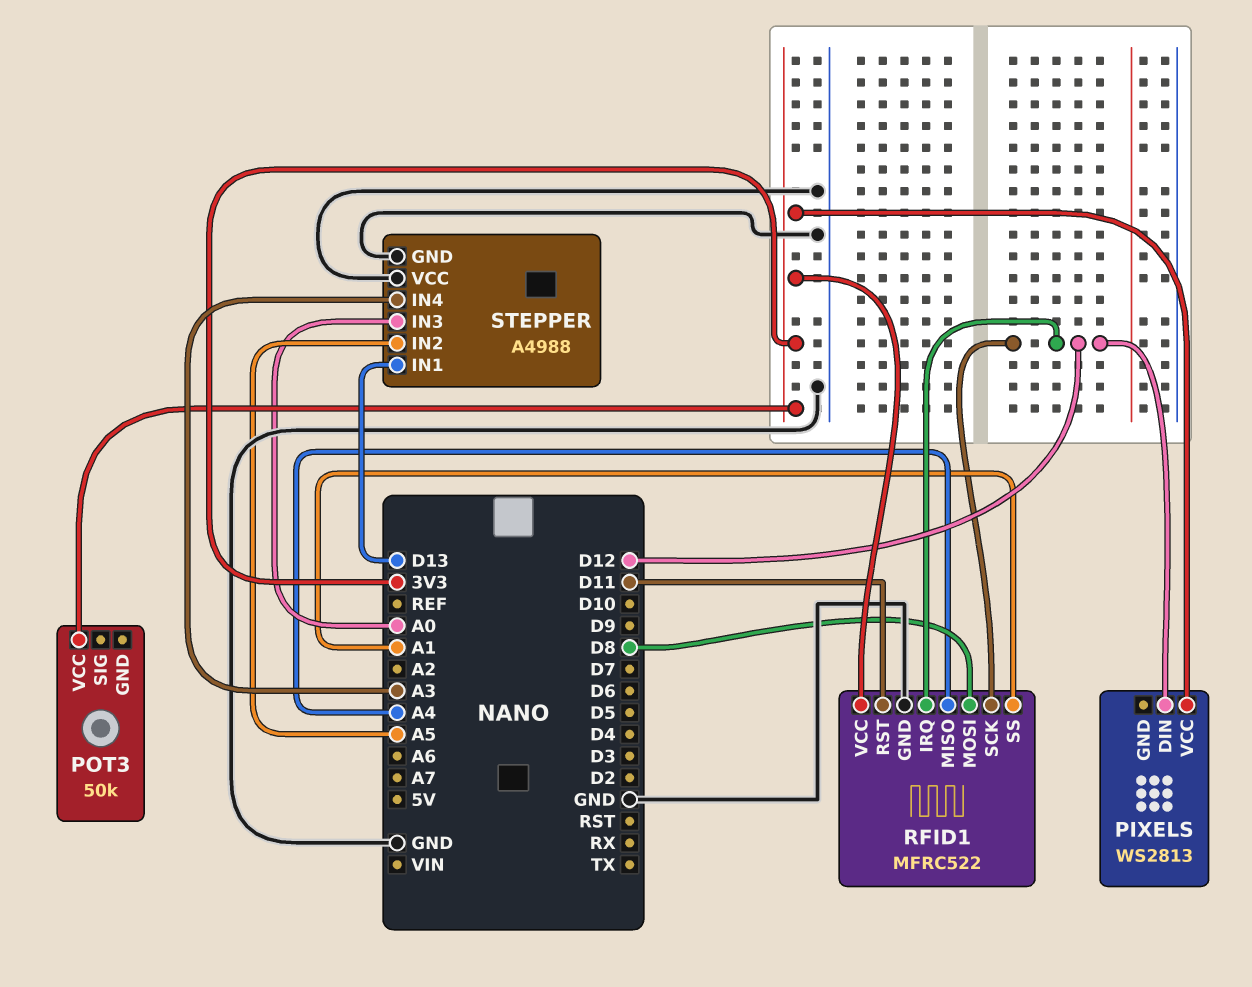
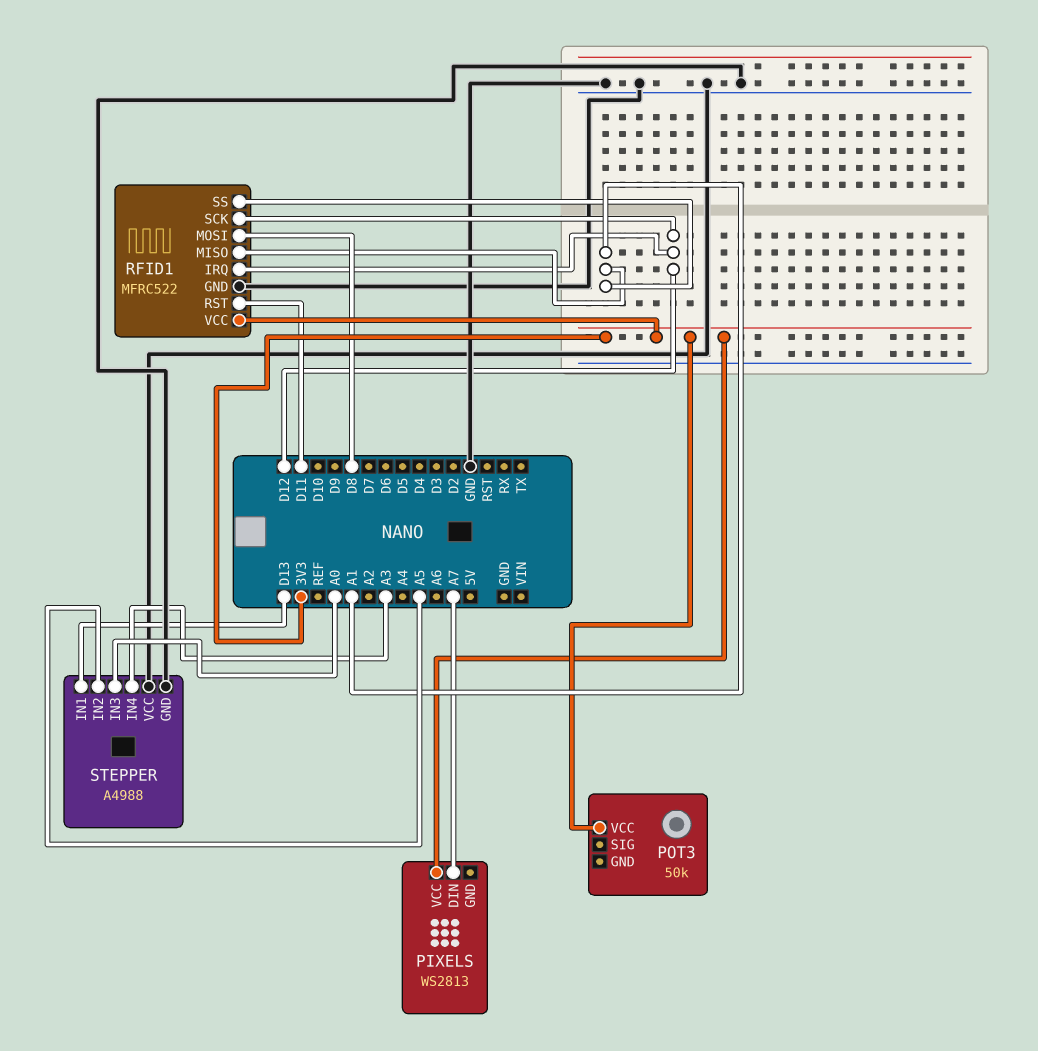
PIXELS pin DIN: D12 -> A7
RFID1 pin MISO: A4 -> A1

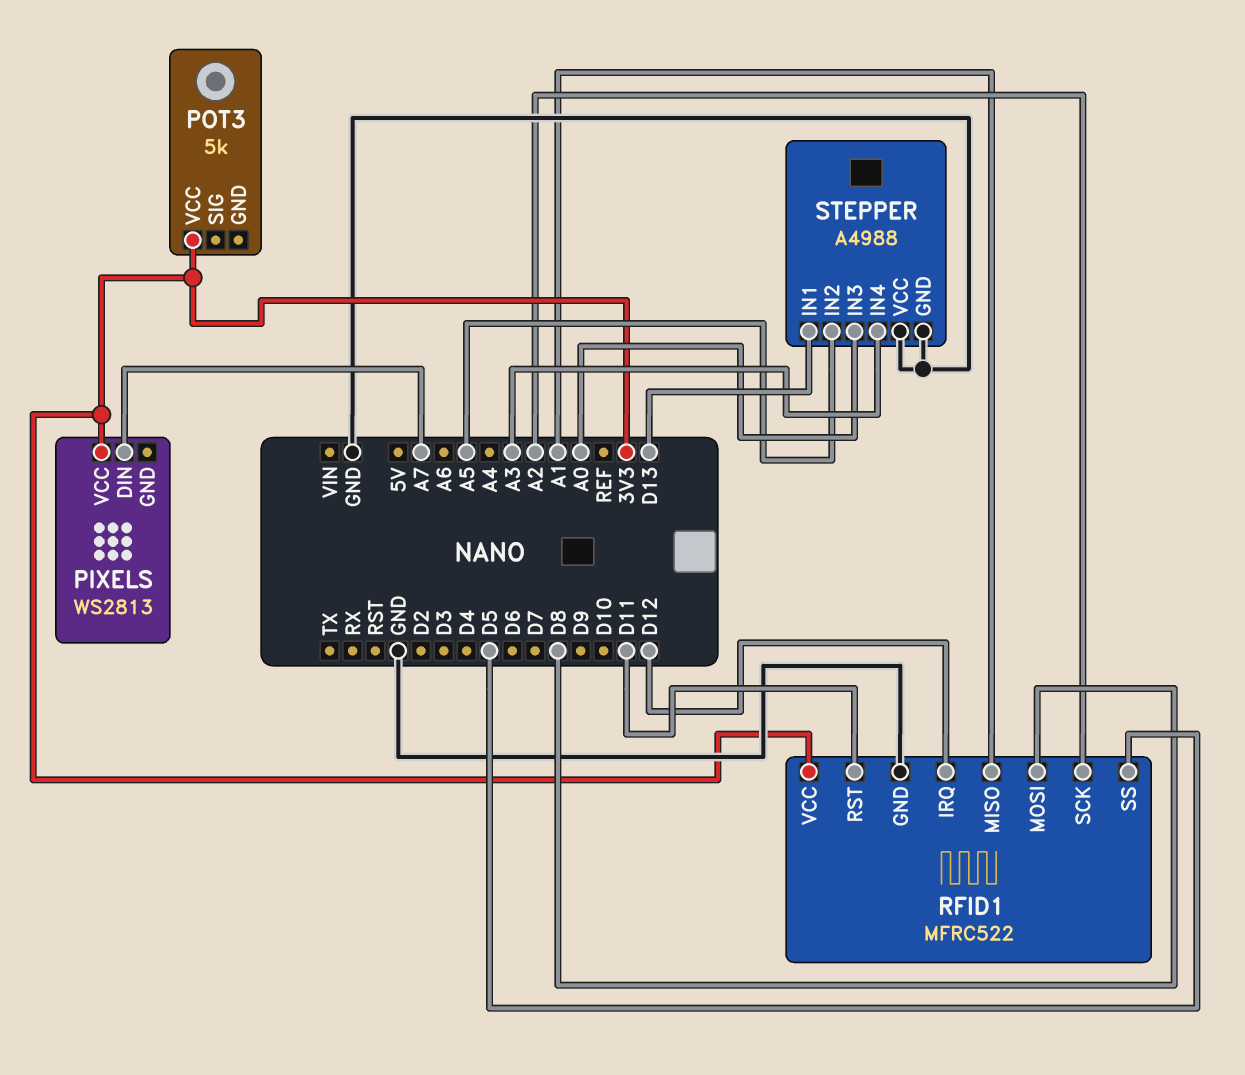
POT3: 50k -> 5k
RFID1 pin SCK: D12 -> A2
RFID1 pin SS: A1 -> D5

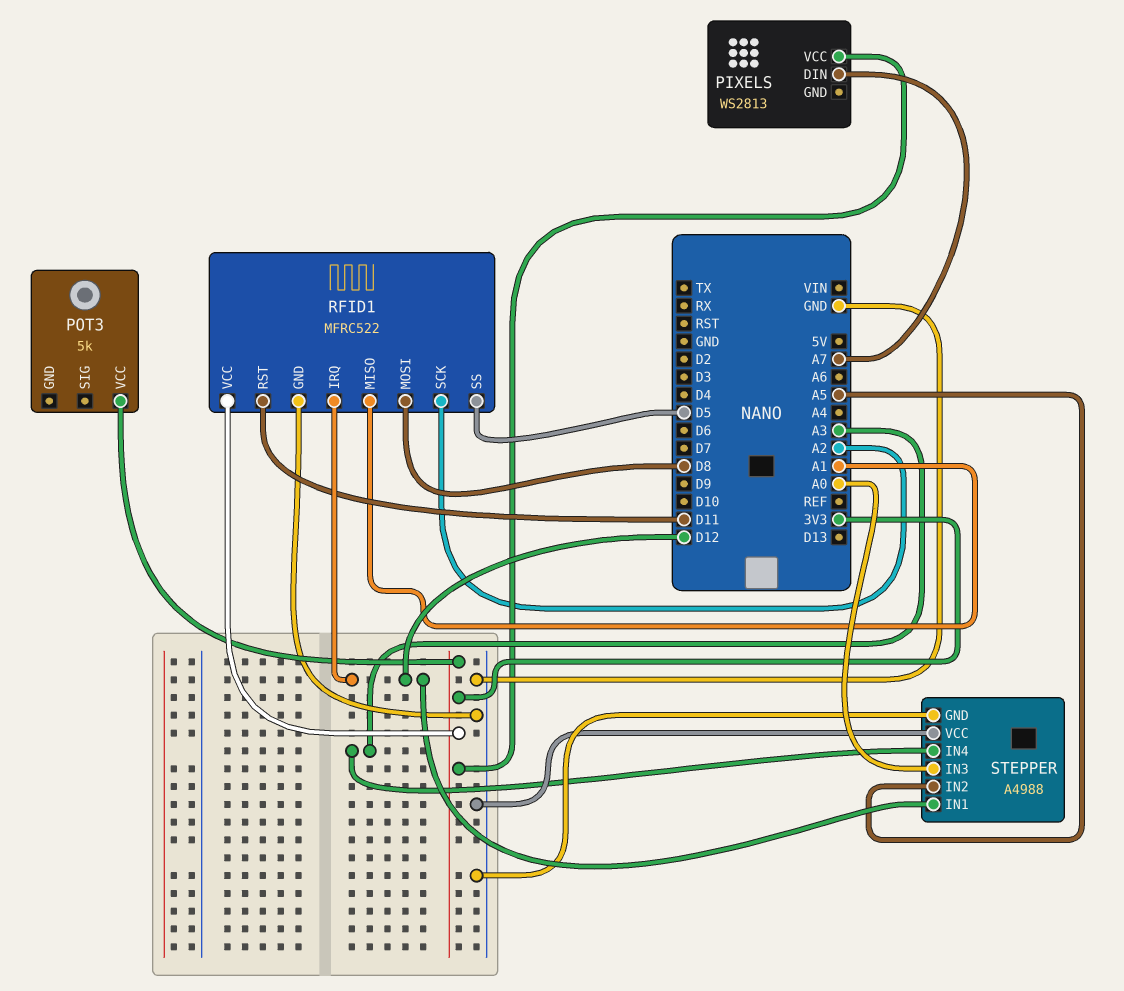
STEPPER pin IN1: D13 -> D12

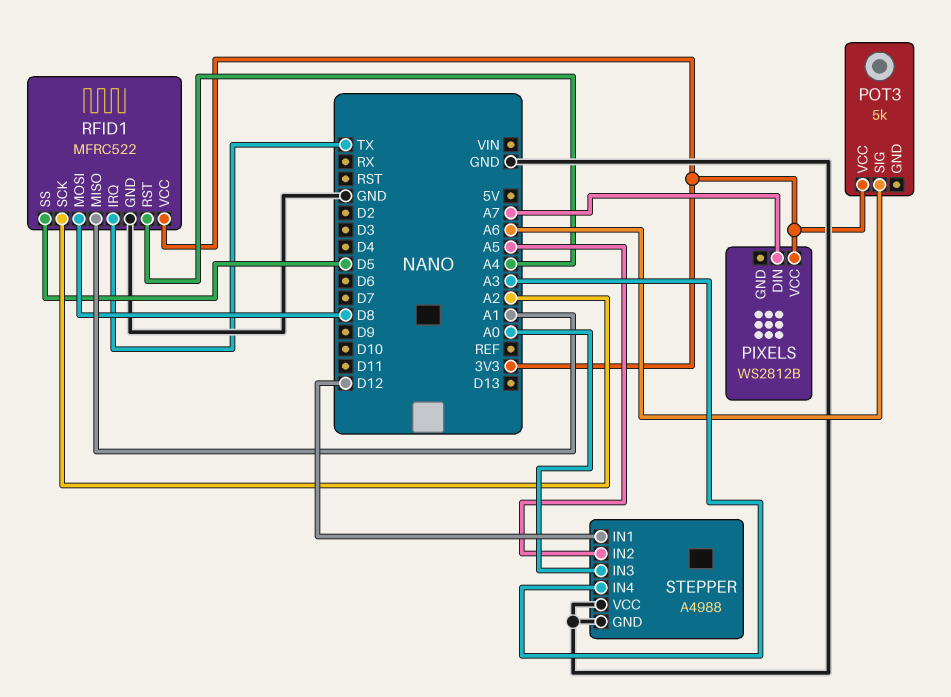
PIXELS: WS2813 -> WS2812B
POT3 pin SIG: none -> A6
RFID1 pin IRQ: D12 -> TX
RFID1 pin RST: D11 -> A4

